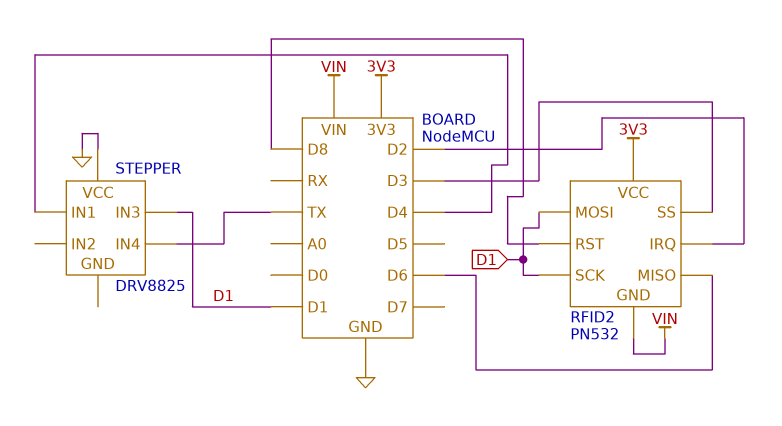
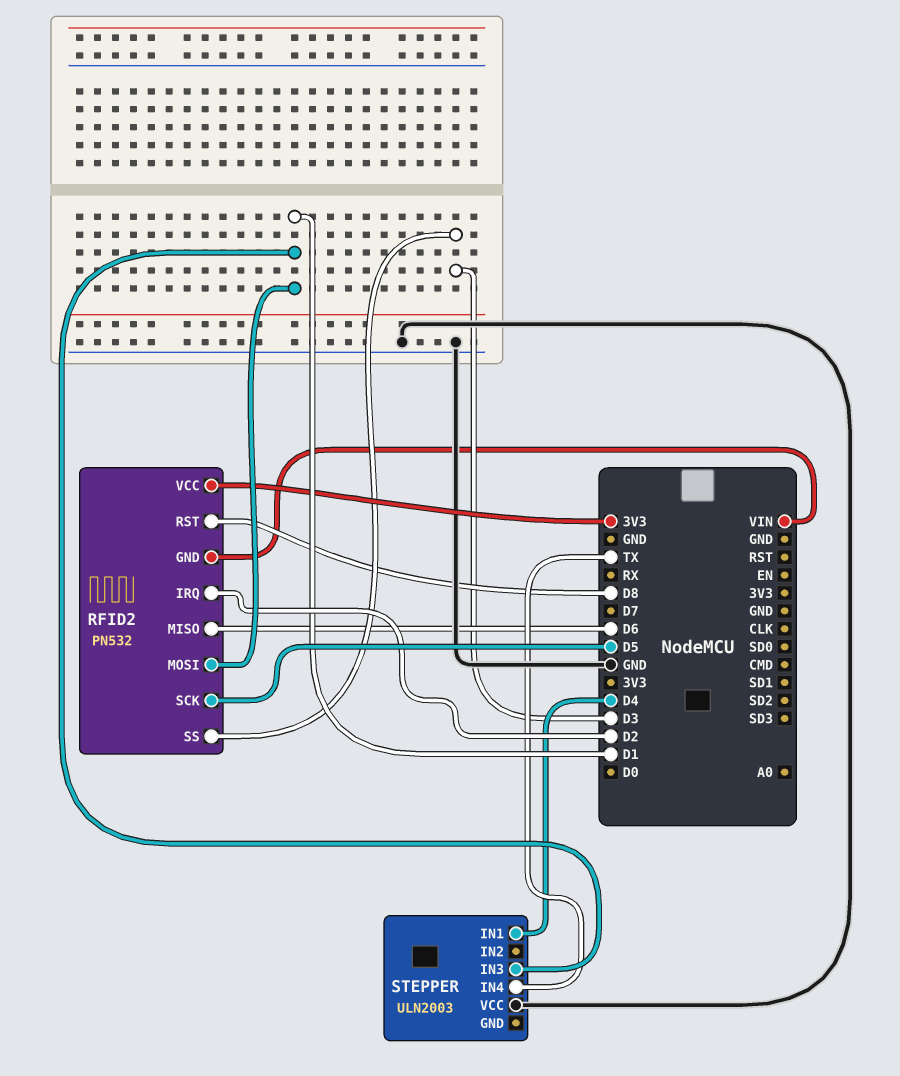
RFID2 pin SCK: D1 -> D5
STEPPER: DRV8825 -> ULN2003

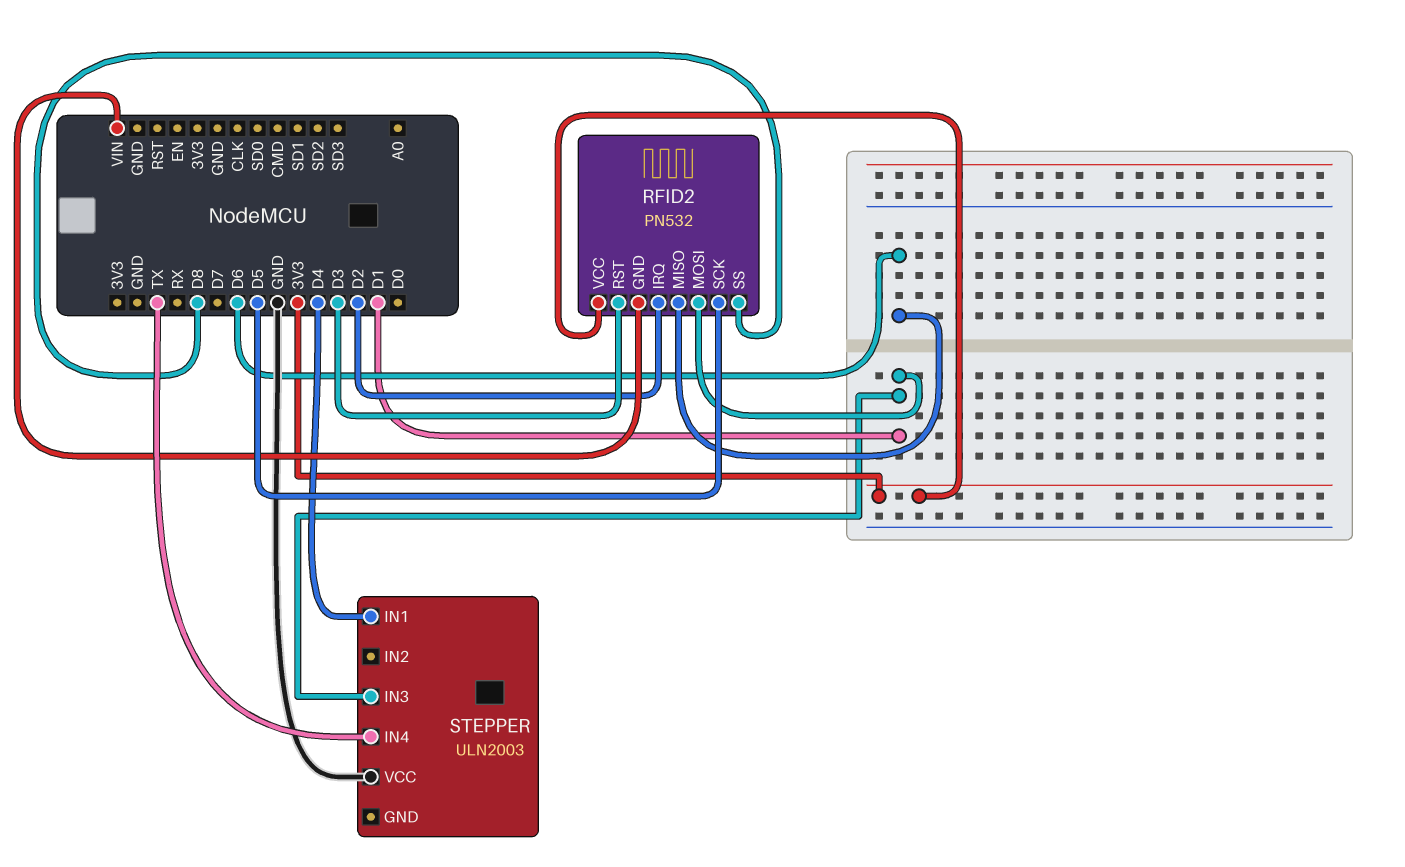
RFID2 pin RST: D8 -> D3
RFID2 pin SS: D3 -> D8

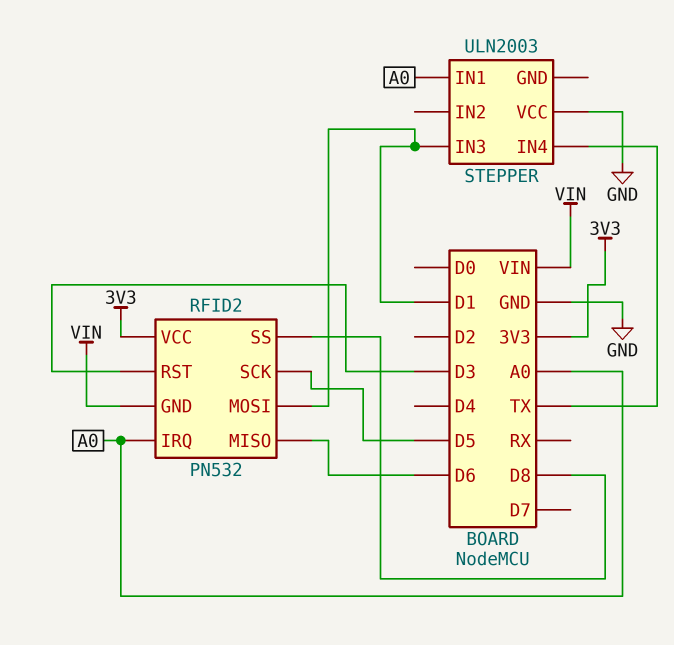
RFID2 pin IRQ: D2 -> A0
STEPPER pin IN1: D4 -> A0

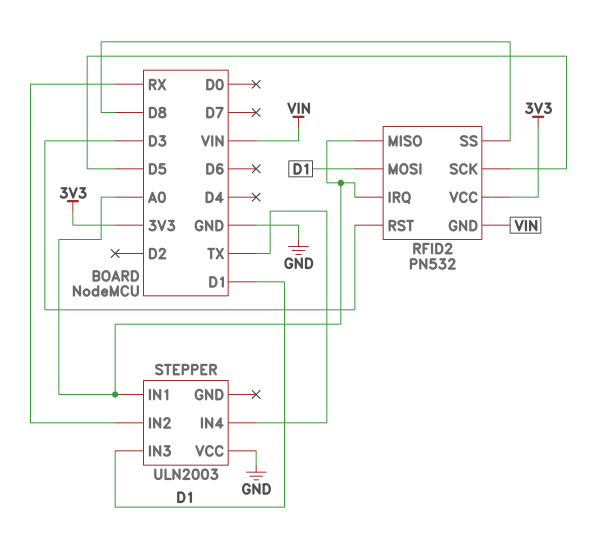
RFID2 pin MISO: D6 -> A0
STEPPER pin IN2: none -> RX

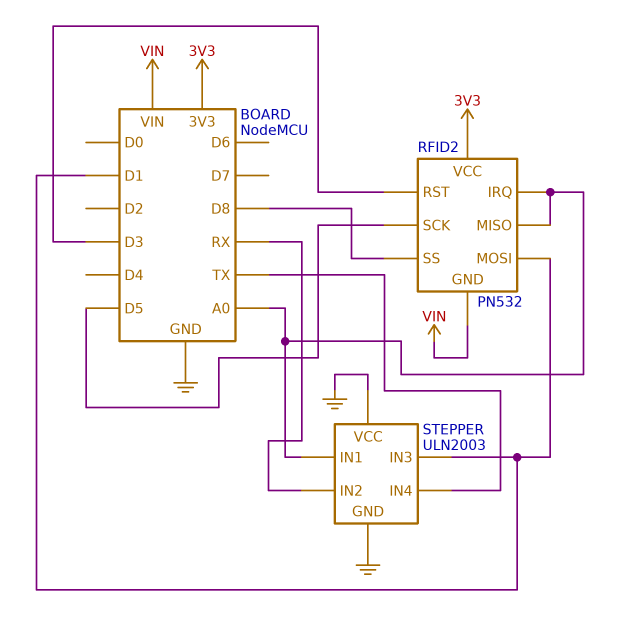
STEPPER pin GND: none -> GND

